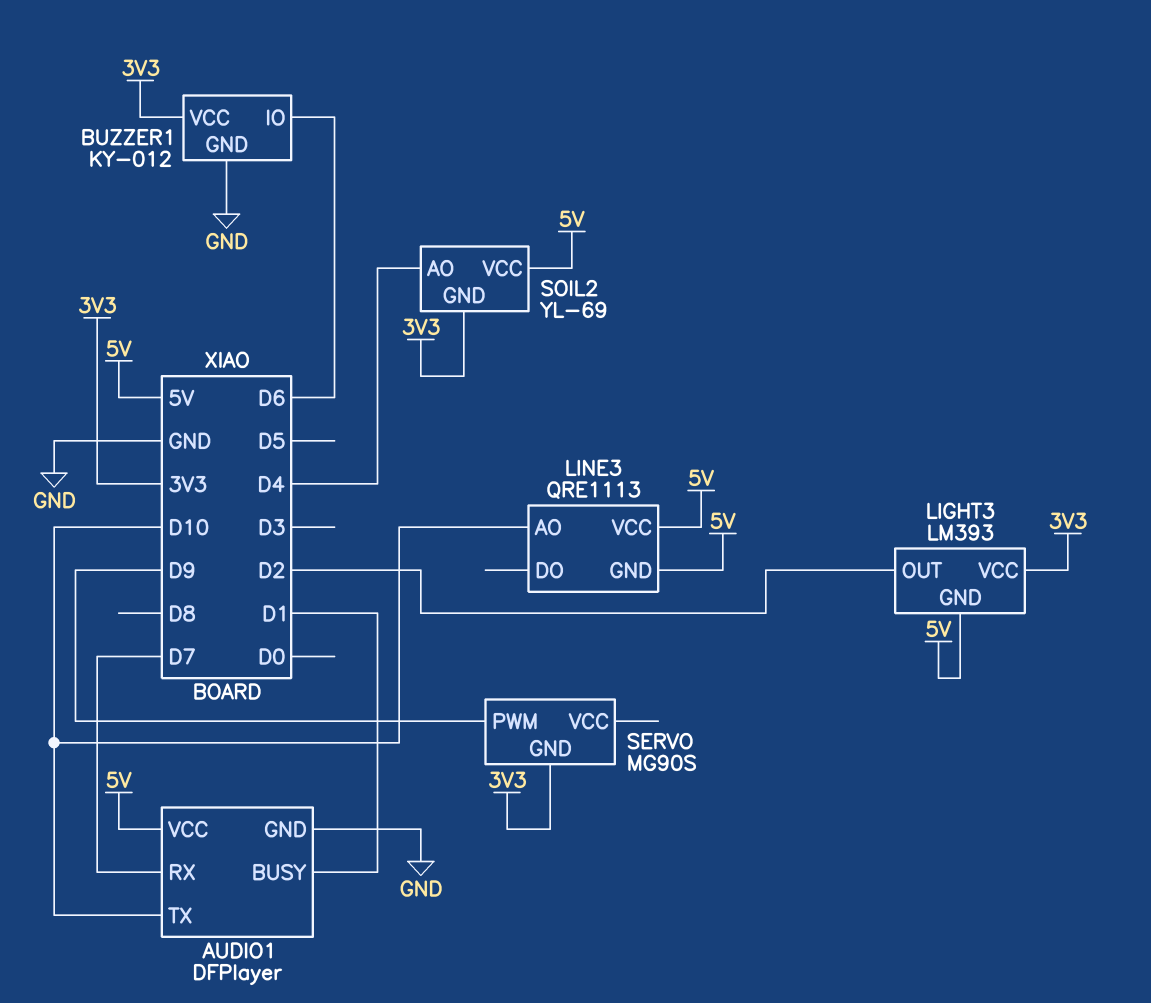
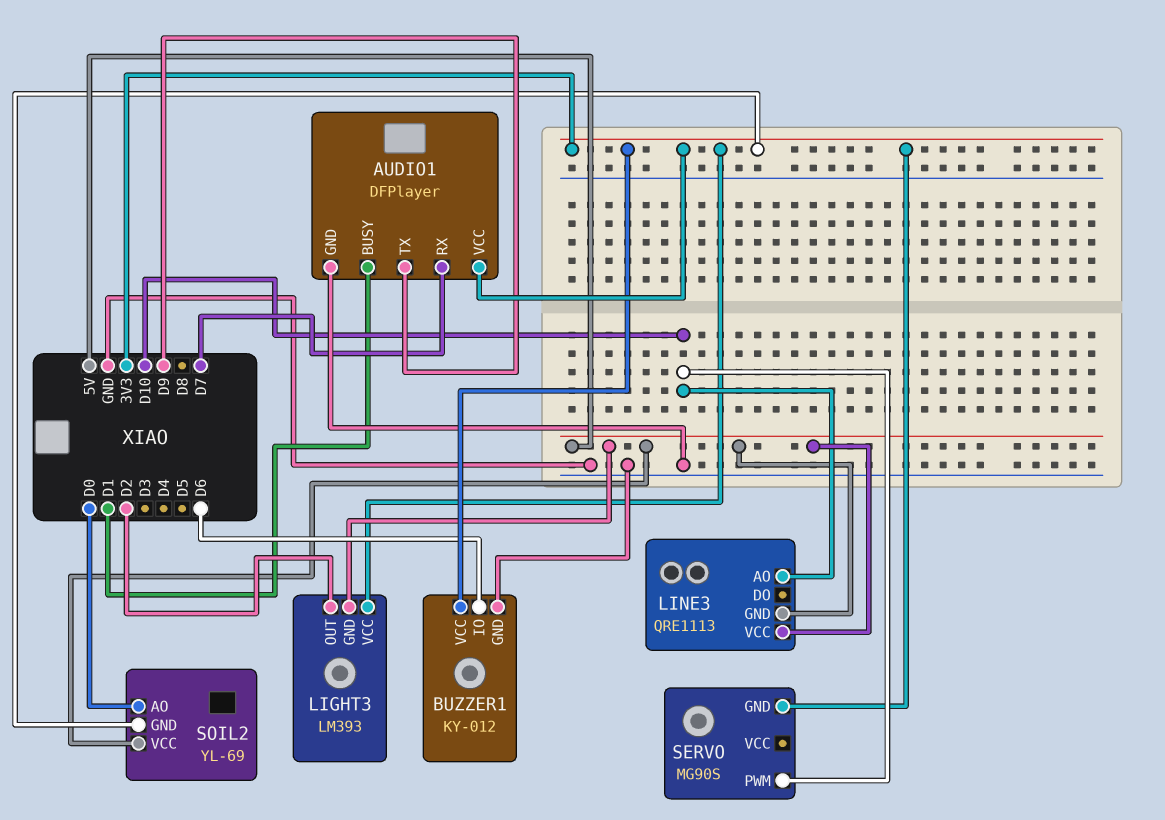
AUDIO1 pin TX: D10 -> D9
AUDIO1 pin VCC: 5V -> 3V3
SERVO pin PWM: D9 -> D10
SOIL2 pin AO: D4 -> D0

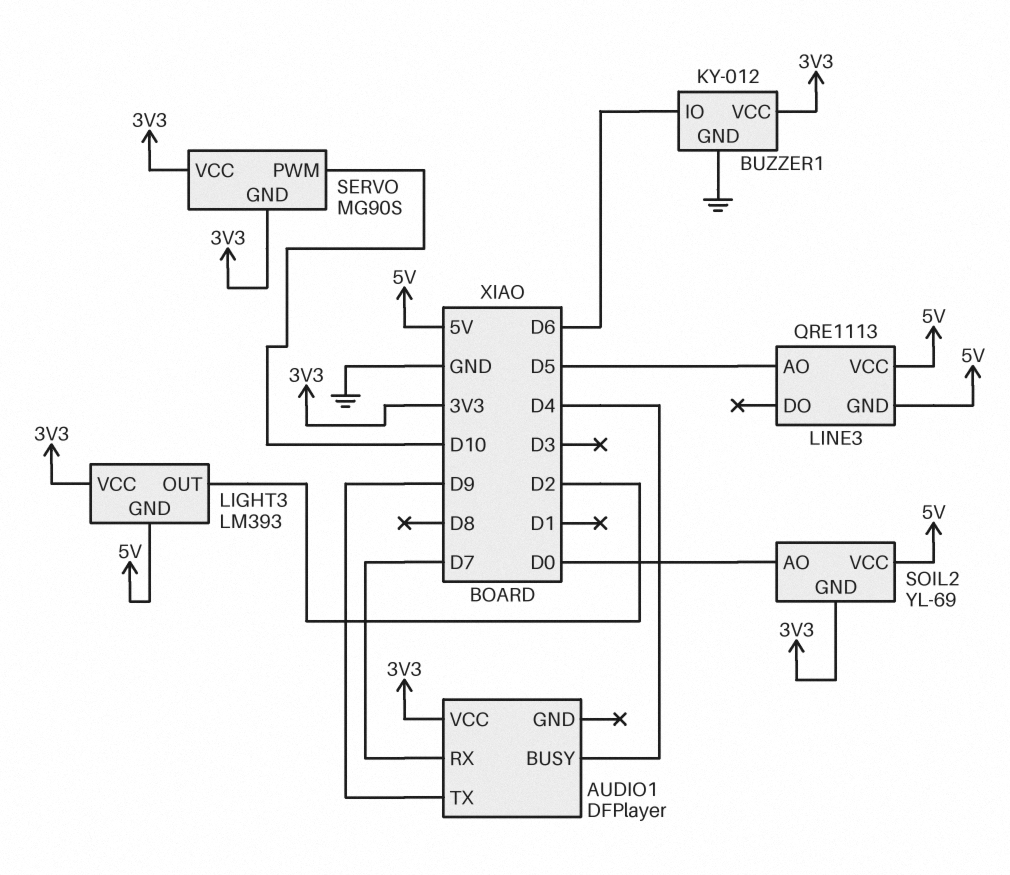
AUDIO1 pin BUSY: D1 -> D4
AUDIO1 pin GND: GND -> none
LINE3 pin AO: D10 -> D5
SERVO pin VCC: none -> 3V3

